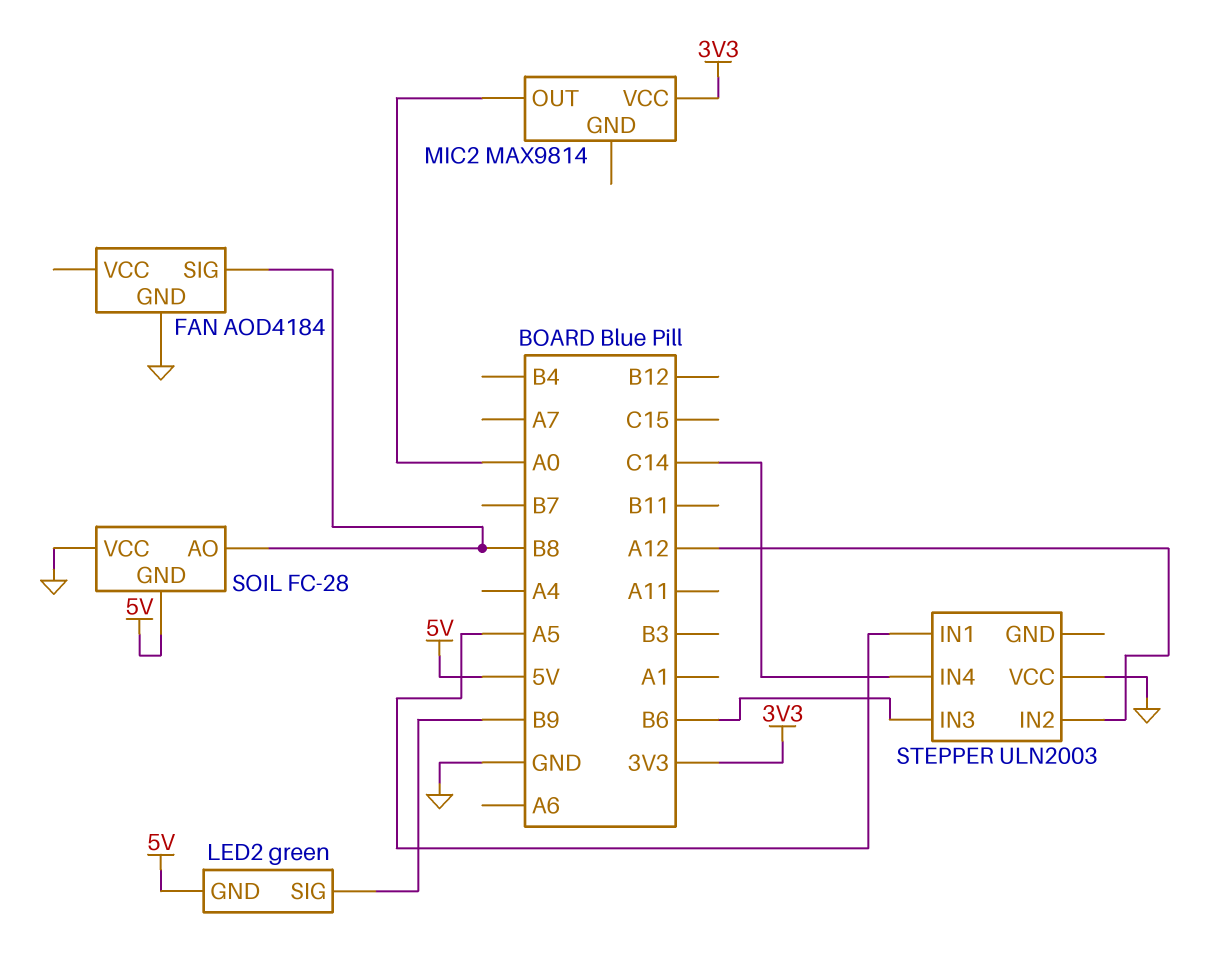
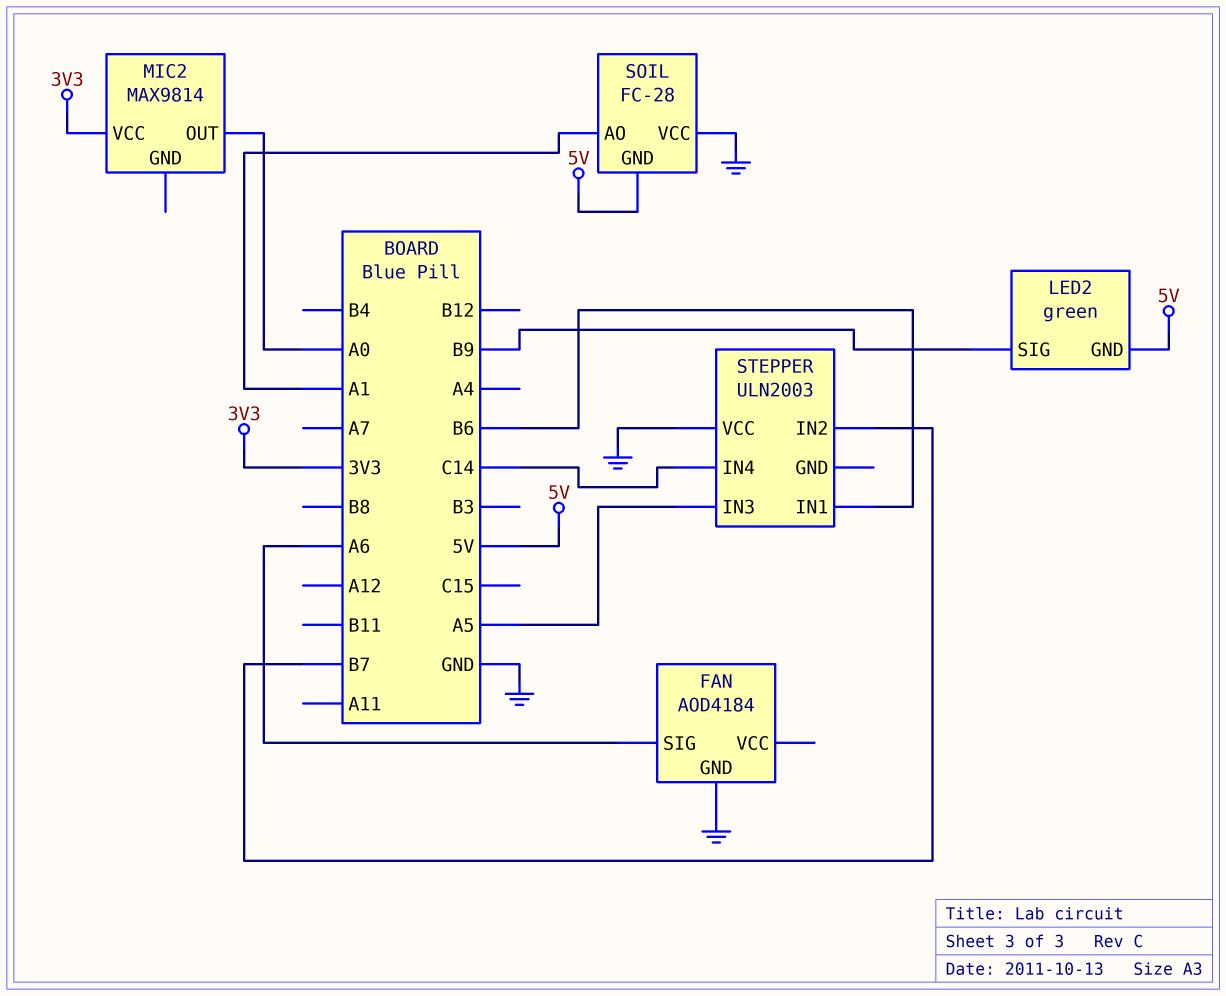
FAN pin SIG: B8 -> A6
SOIL pin AO: B8 -> A1
STEPPER pin IN1: A5 -> B6
STEPPER pin IN2: A12 -> B7
STEPPER pin IN3: B6 -> A5

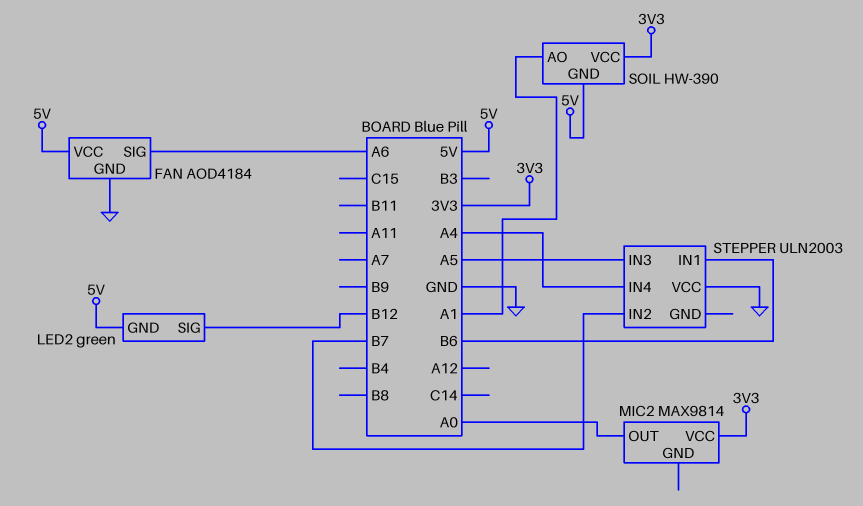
FAN pin VCC: none -> 5V
LED2 pin SIG: B9 -> B12
SOIL: FC-28 -> HW-390
SOIL pin VCC: GND -> 3V3
STEPPER pin IN4: C14 -> A4

